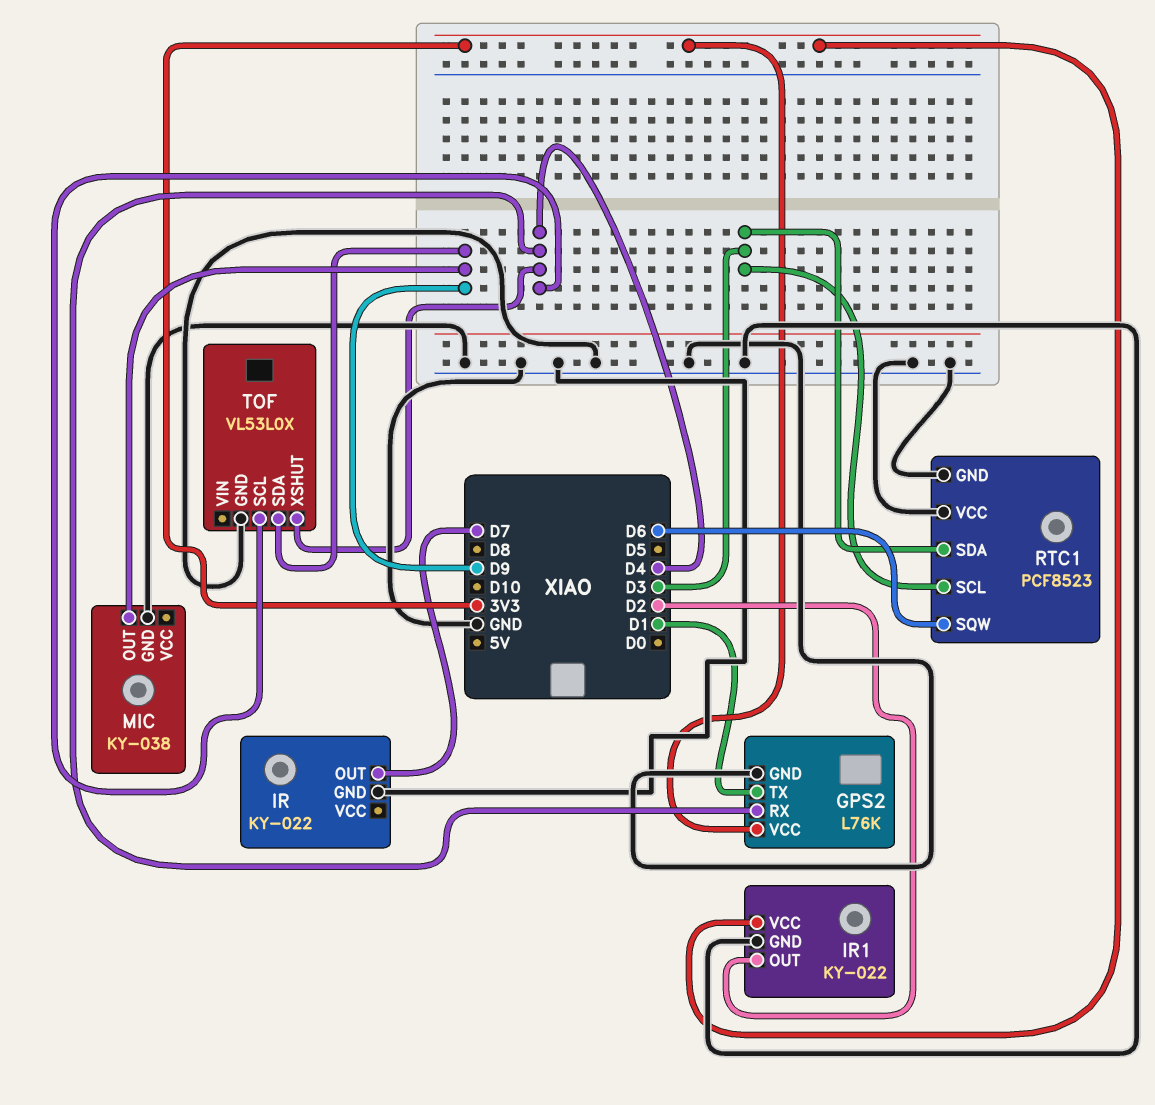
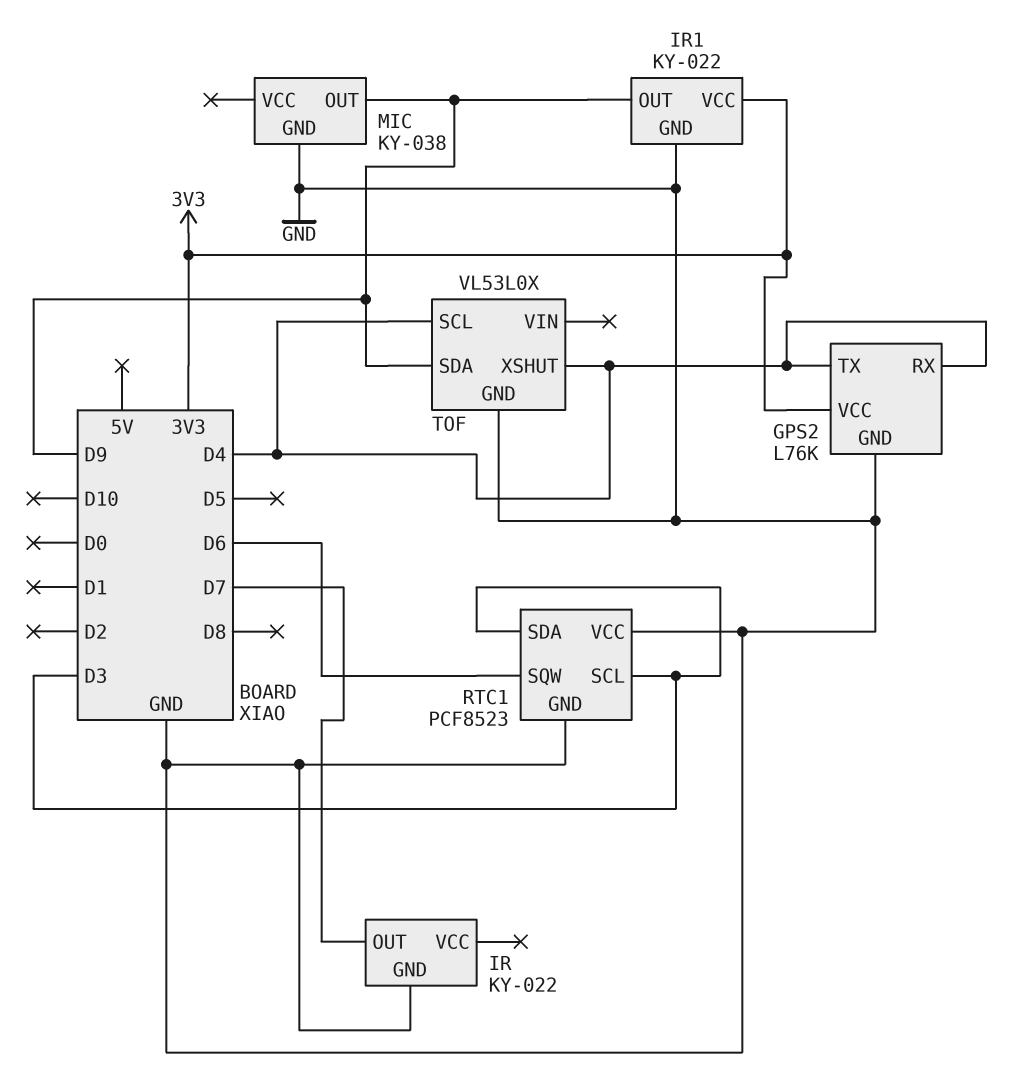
GPS2 pin TX: D1 -> D4
IR1 pin OUT: D2 -> D9

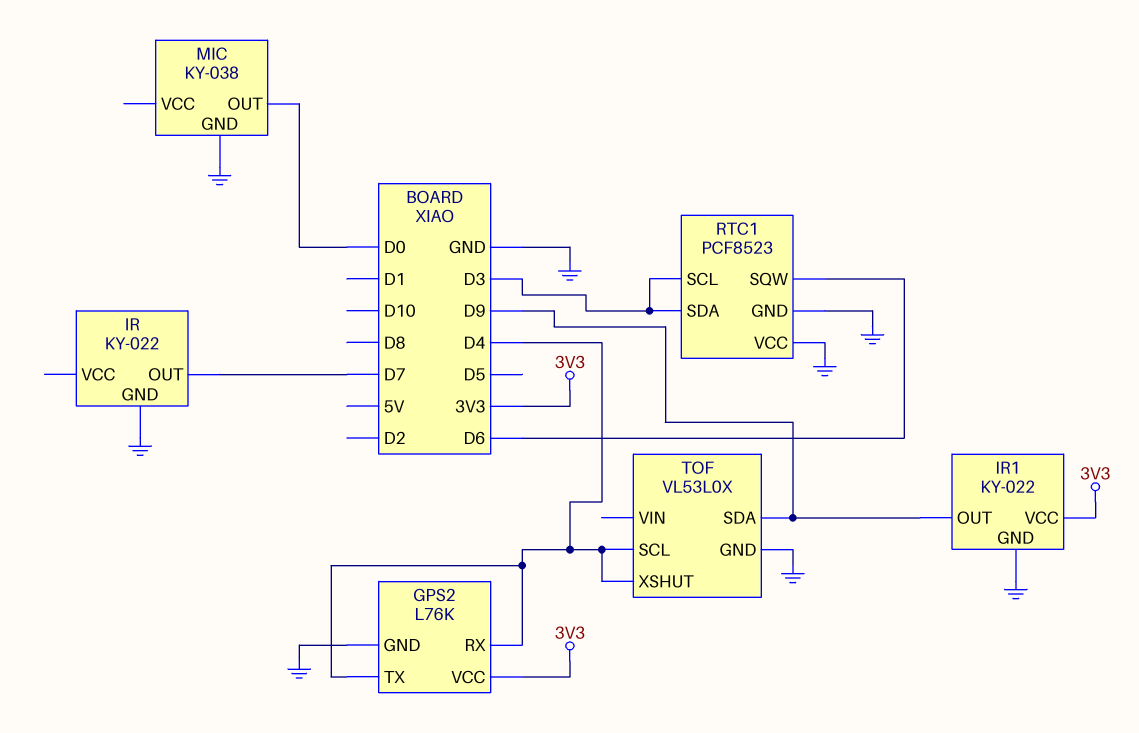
MIC pin OUT: D9 -> D0

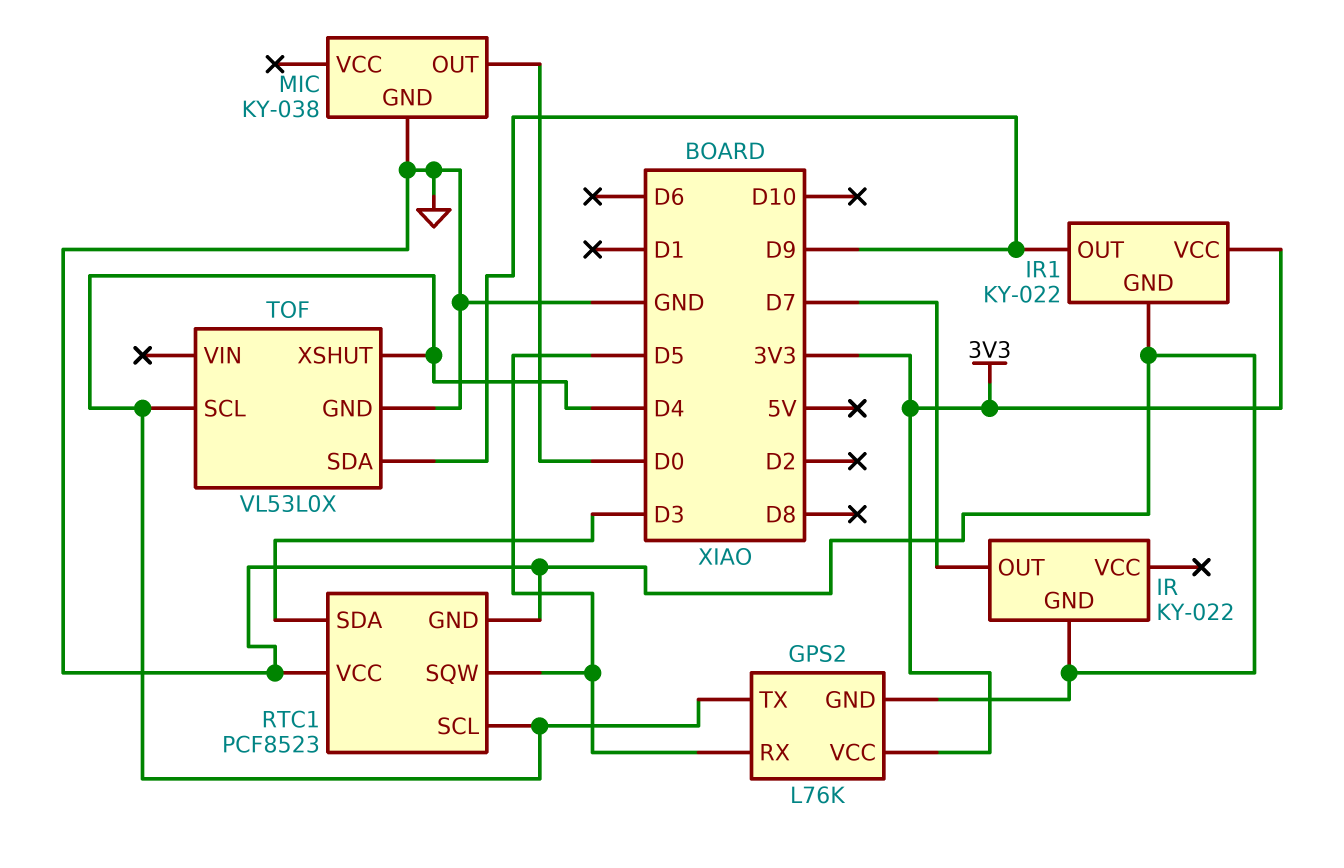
GPS2 pin RX: D4 -> D5
RTC1 pin SCL: D3 -> D4
RTC1 pin SQW: D6 -> D5

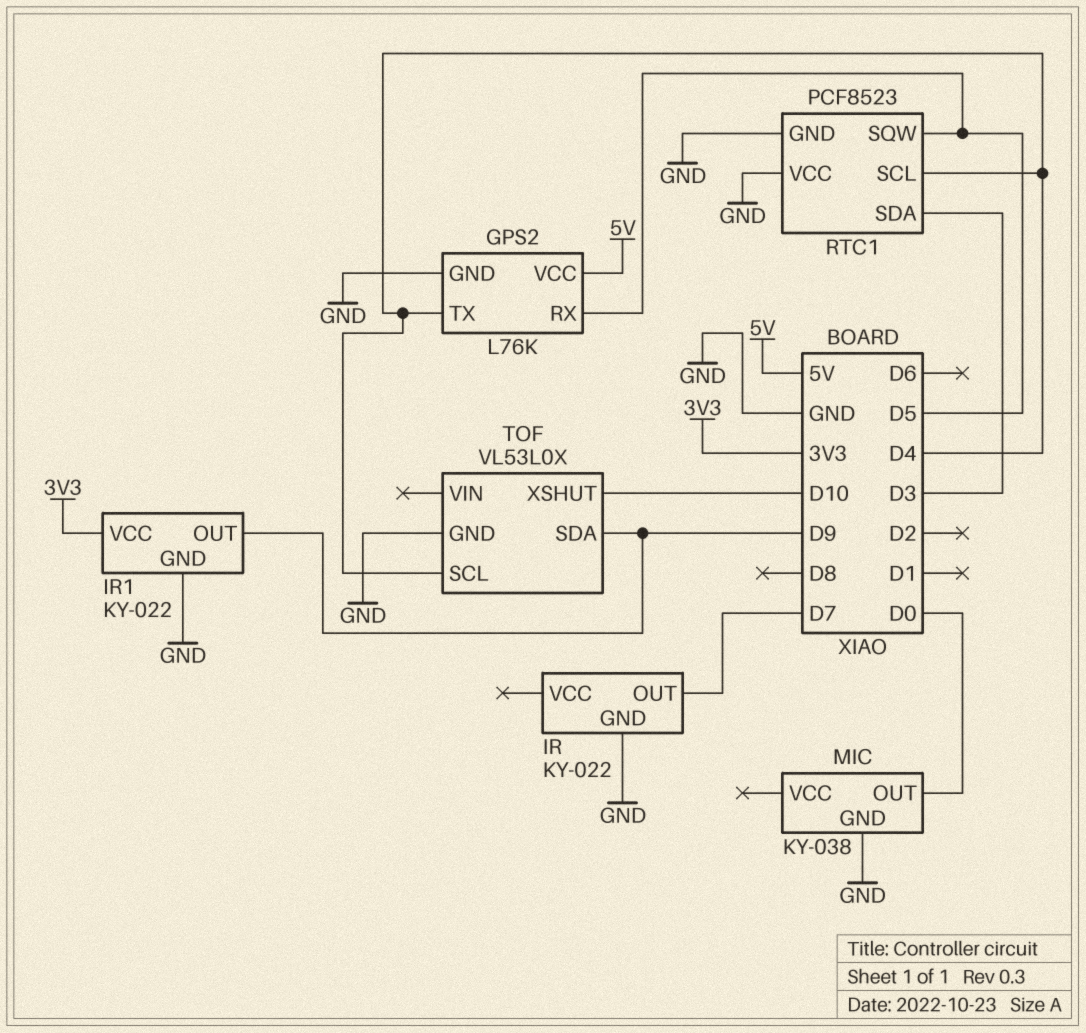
GPS2 pin VCC: 3V3 -> 5V
TOF pin XSHUT: D4 -> D10

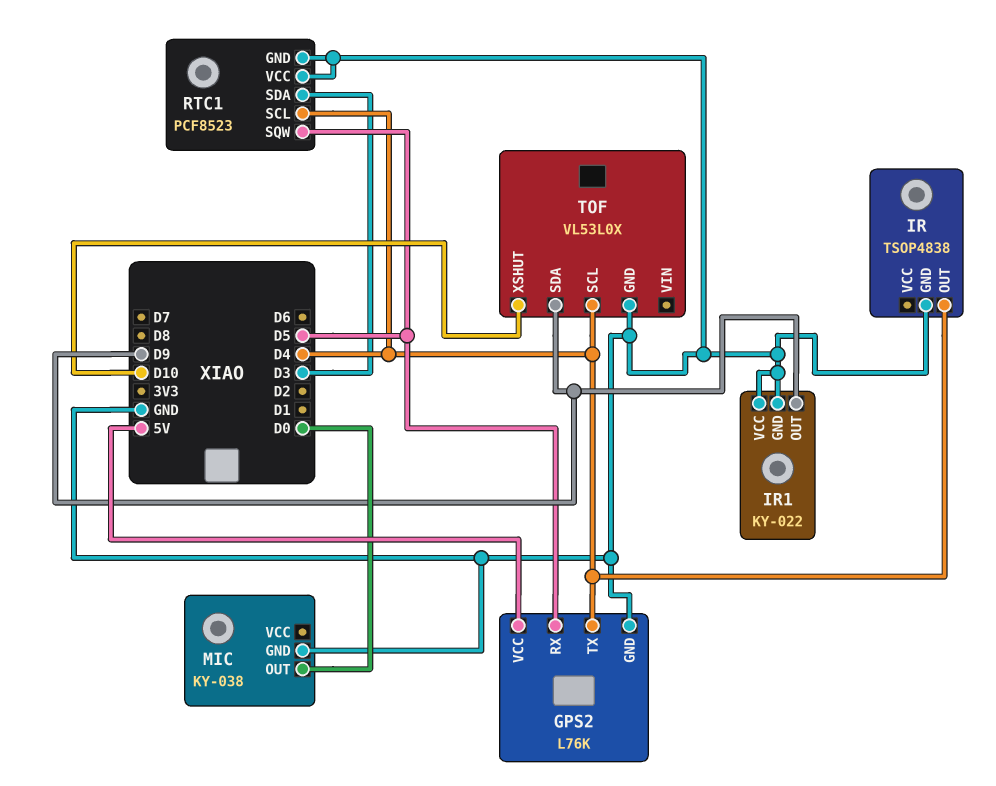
IR: KY-022 -> TSOP4838
IR pin OUT: D7 -> D4
IR1 pin VCC: 3V3 -> GND

